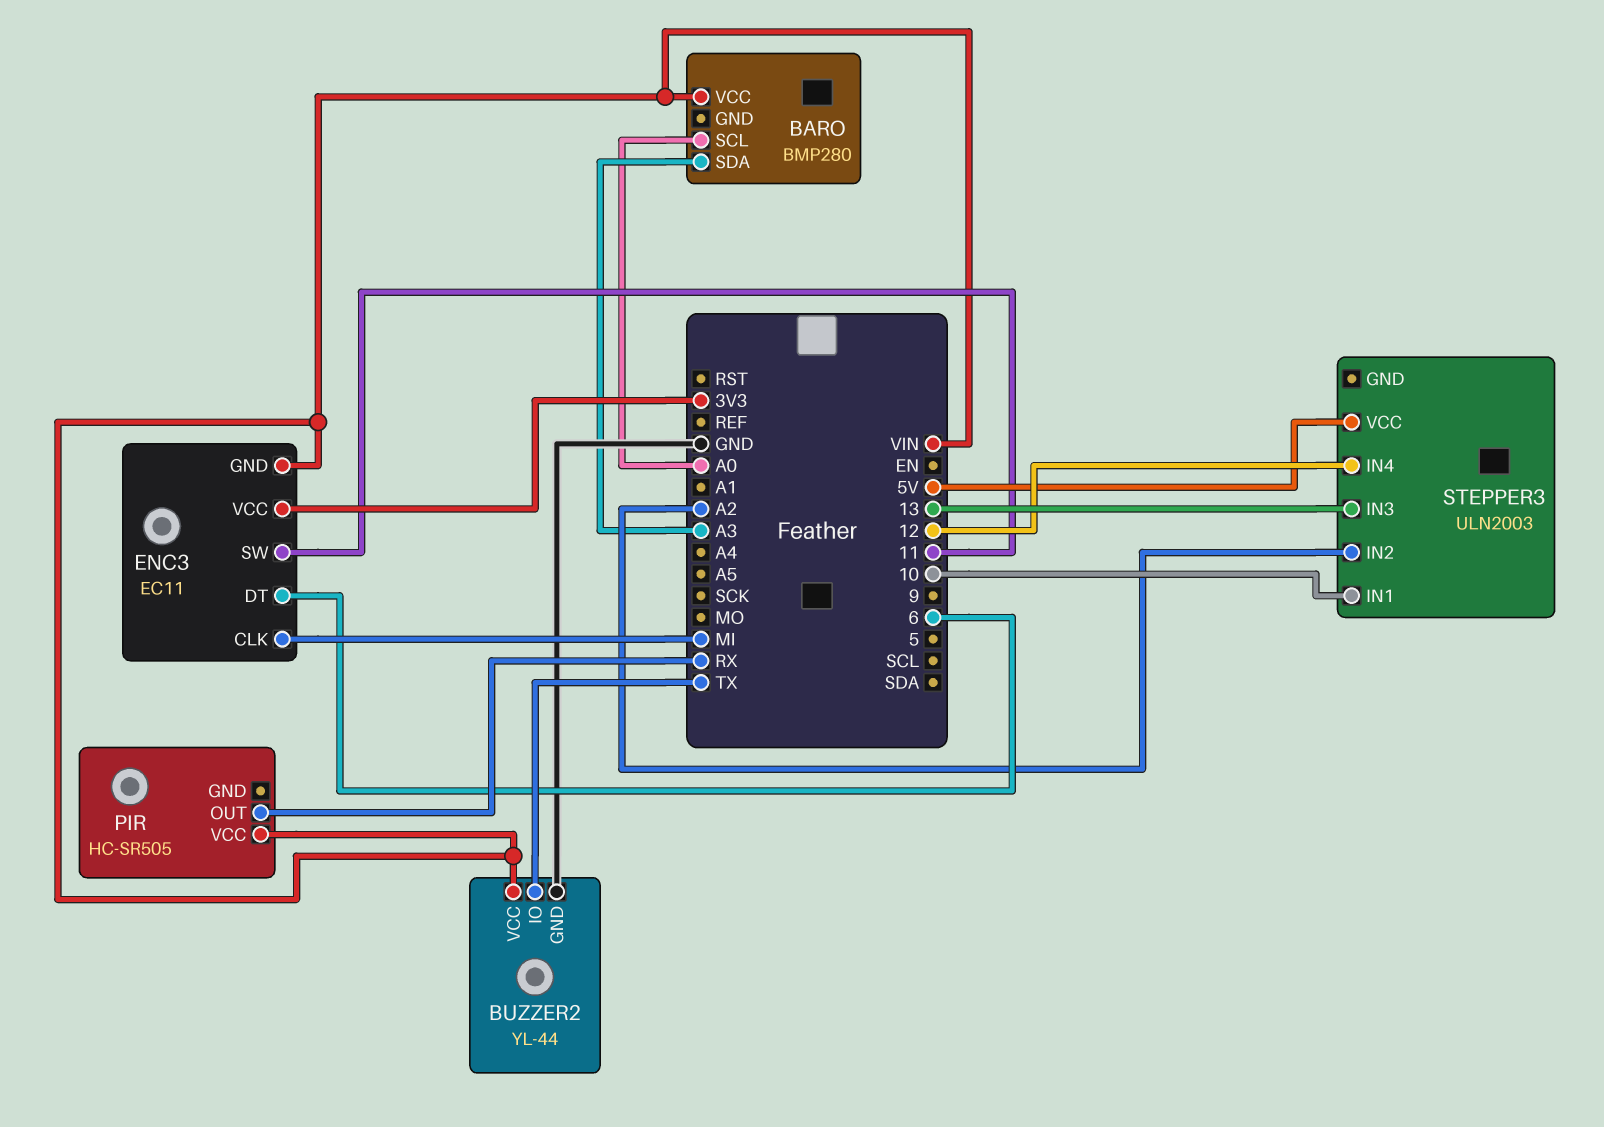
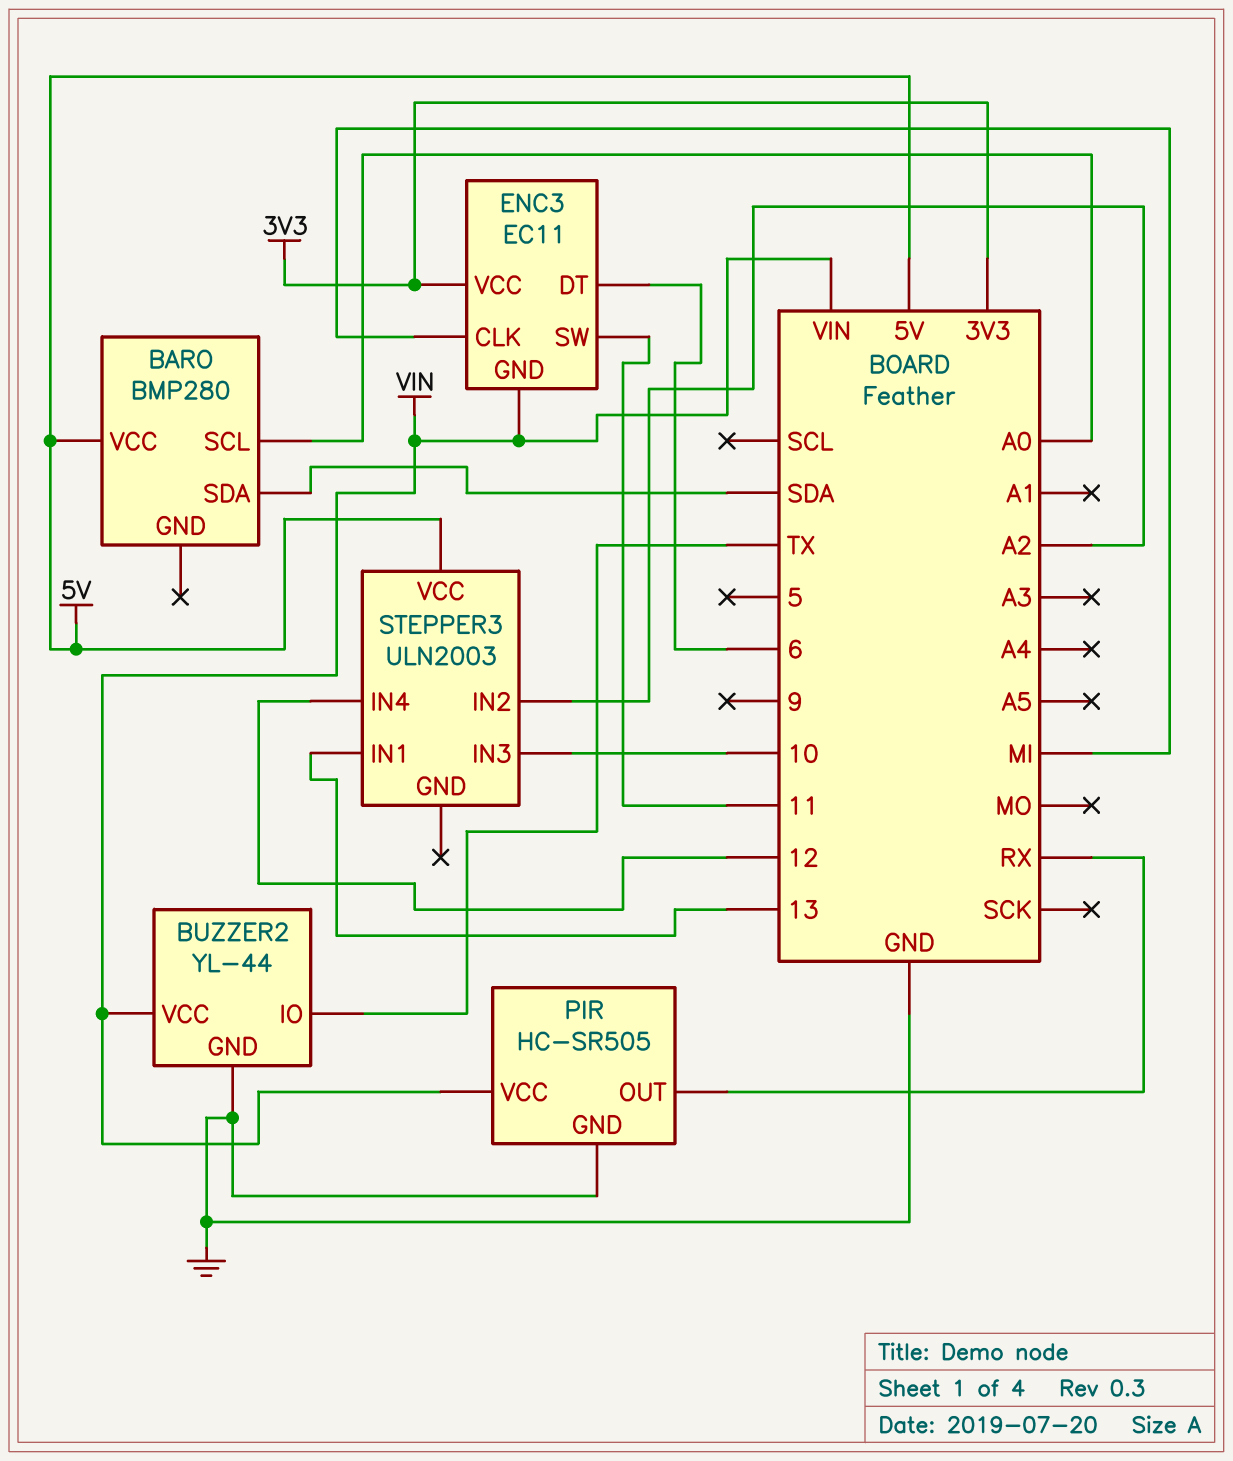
BARO pin SDA: A3 -> SDA
BARO pin VCC: VIN -> 5V
PIR pin GND: none -> GND
STEPPER3 pin IN1: 10 -> 13
STEPPER3 pin IN3: 13 -> 10

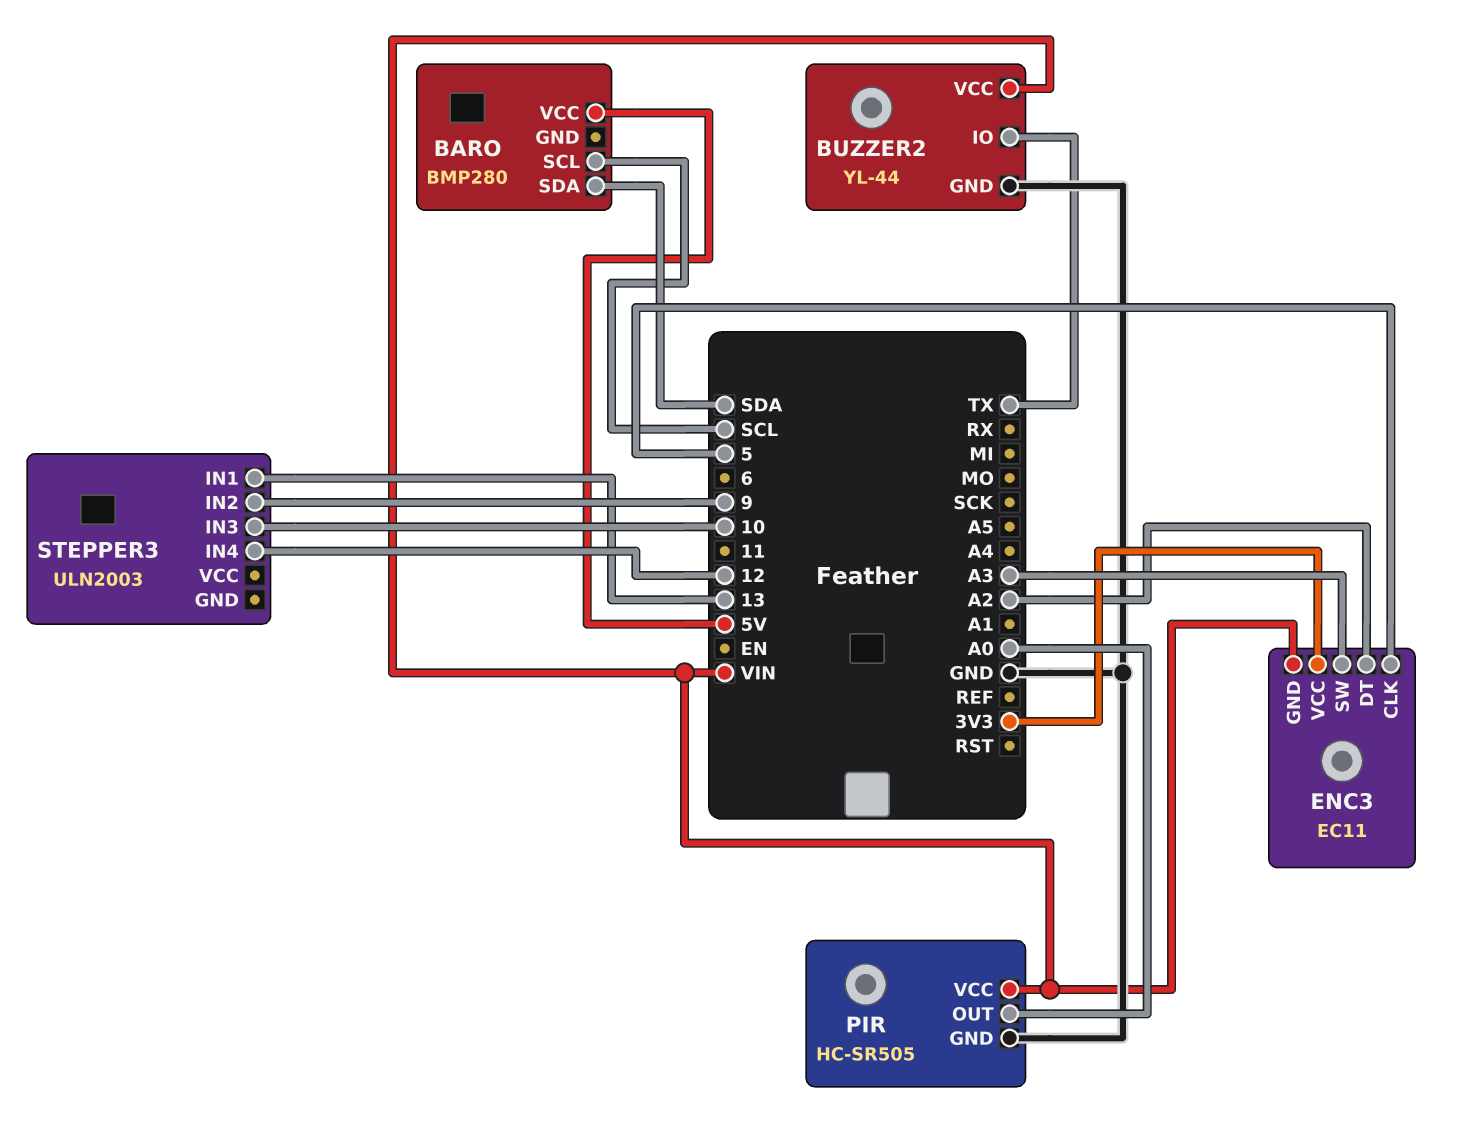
BARO pin SCL: A0 -> SCL
ENC3 pin CLK: MI -> 5
ENC3 pin DT: 6 -> A2
ENC3 pin SW: 11 -> A3
PIR pin OUT: RX -> A0
STEPPER3 pin IN2: A2 -> 9
STEPPER3 pin VCC: 5V -> none

